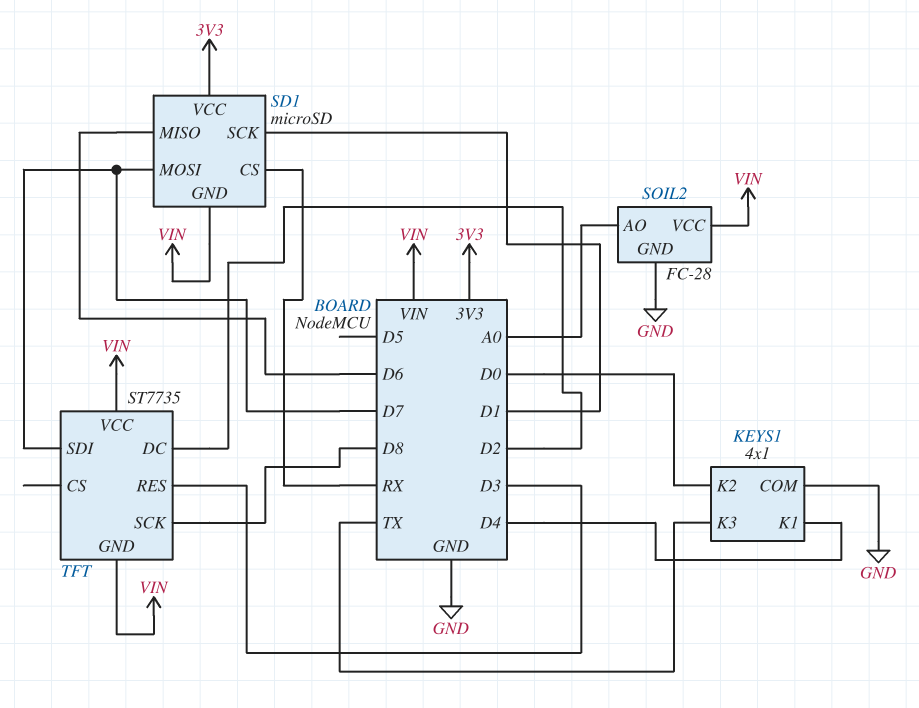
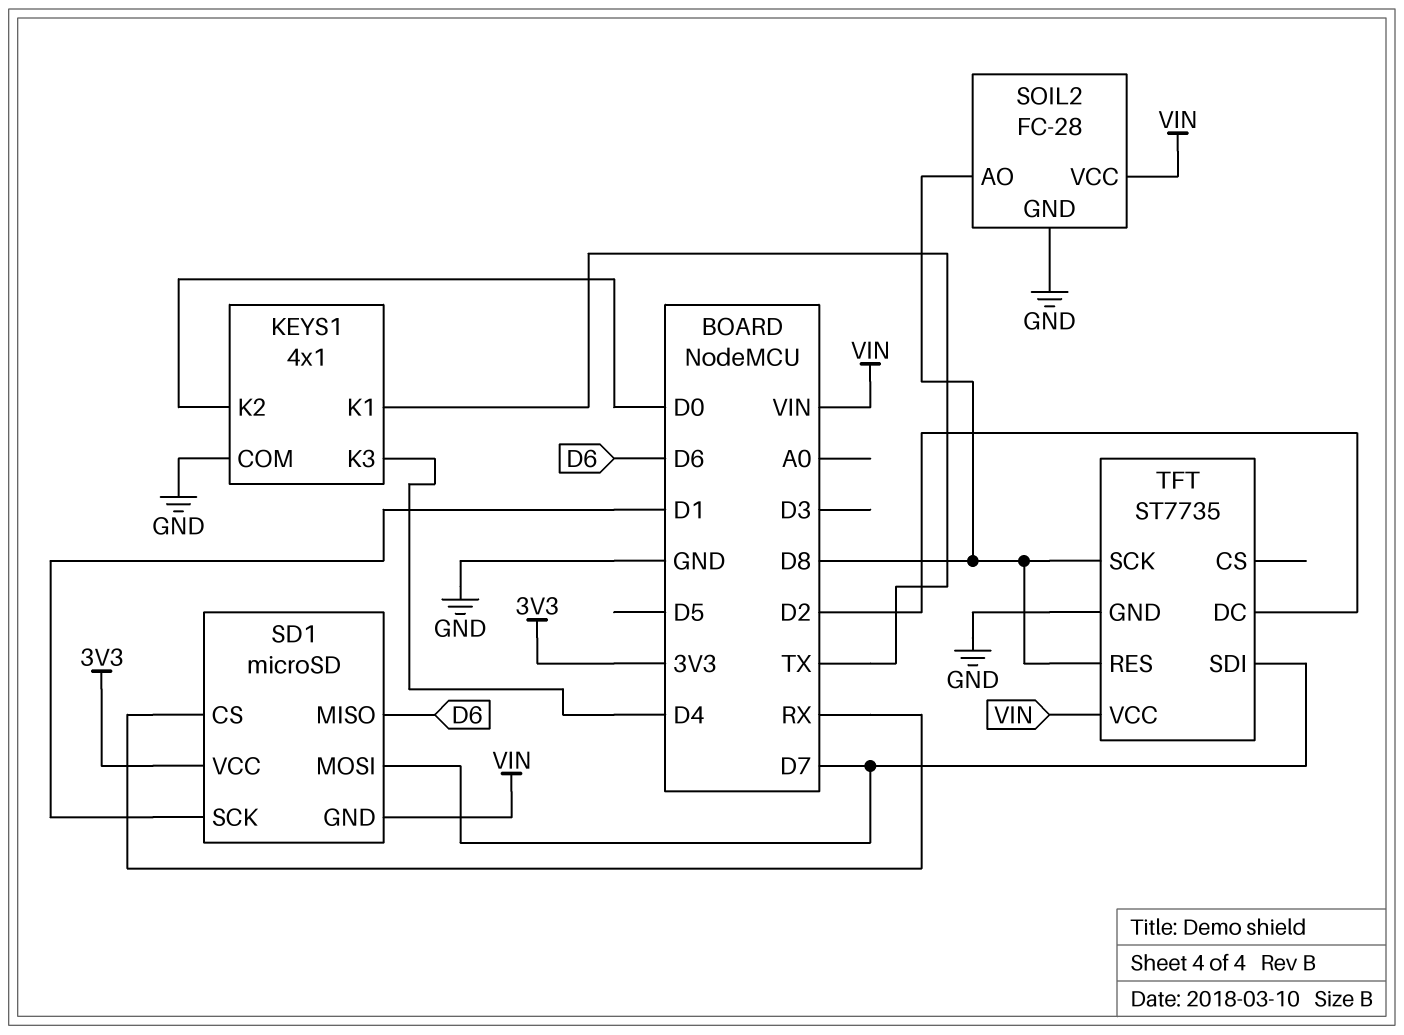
KEYS1 pin K1: D4 -> TX
KEYS1 pin K3: TX -> D4
SOIL2 pin AO: A0 -> D8
TFT pin GND: VIN -> GND
TFT pin RES: D3 -> D8

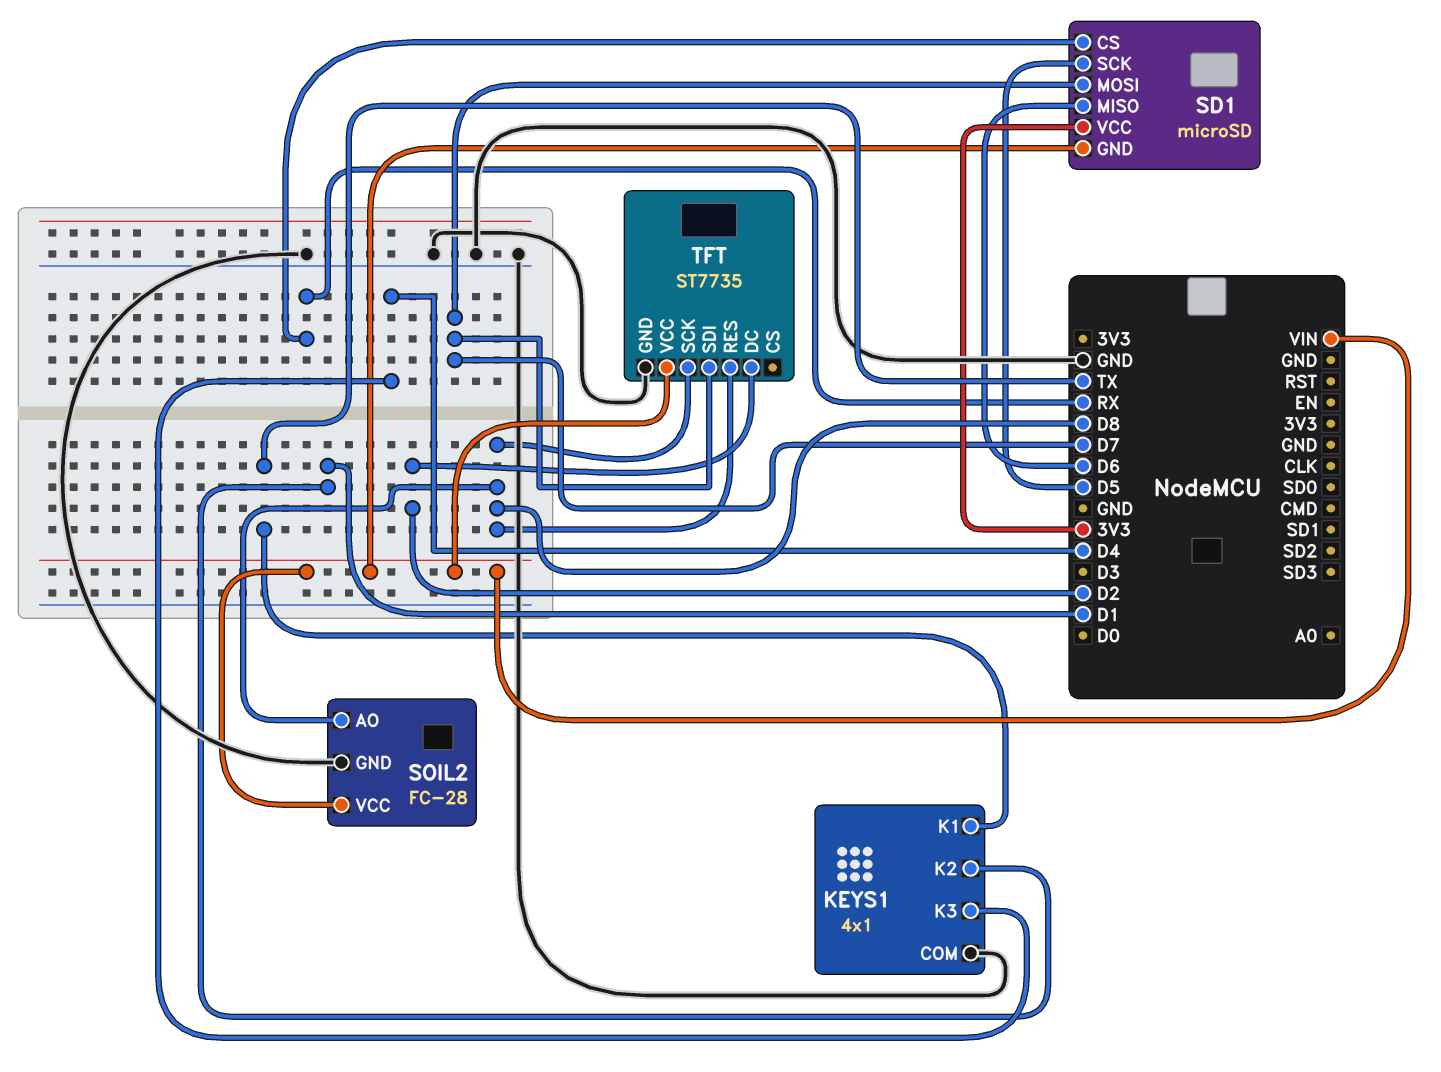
KEYS1 pin K2: D0 -> D1
SD1 pin SCK: D1 -> D5

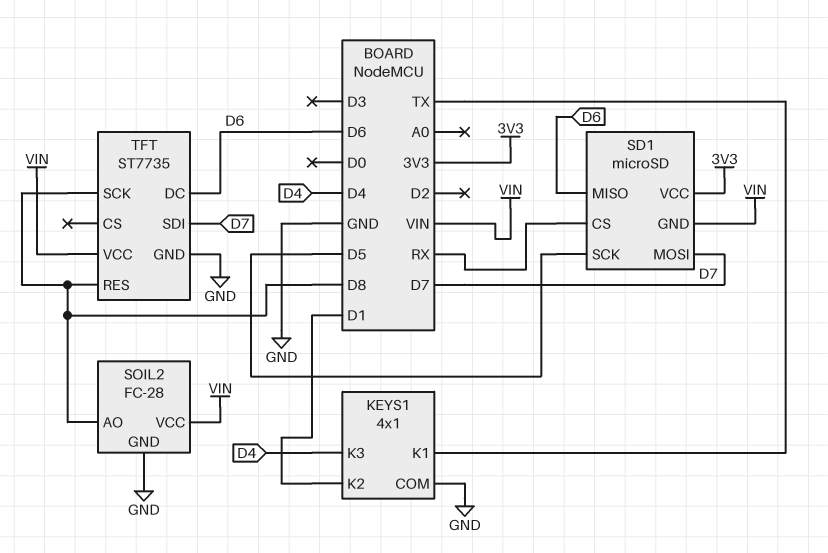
TFT pin DC: D2 -> D6

